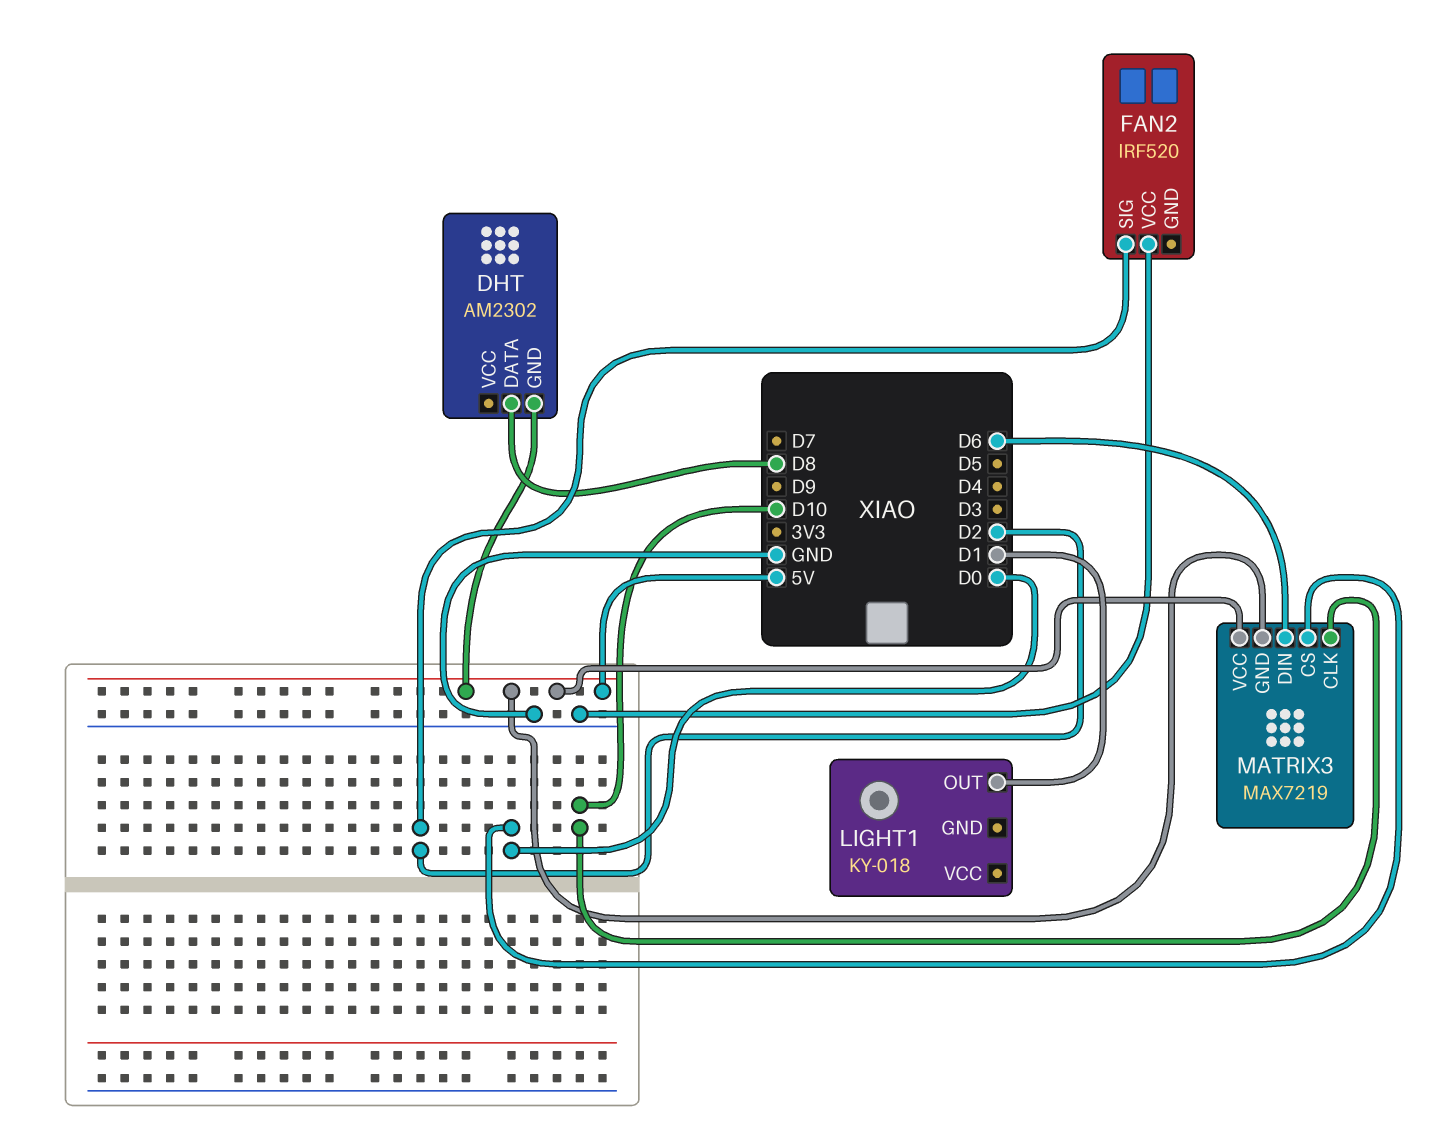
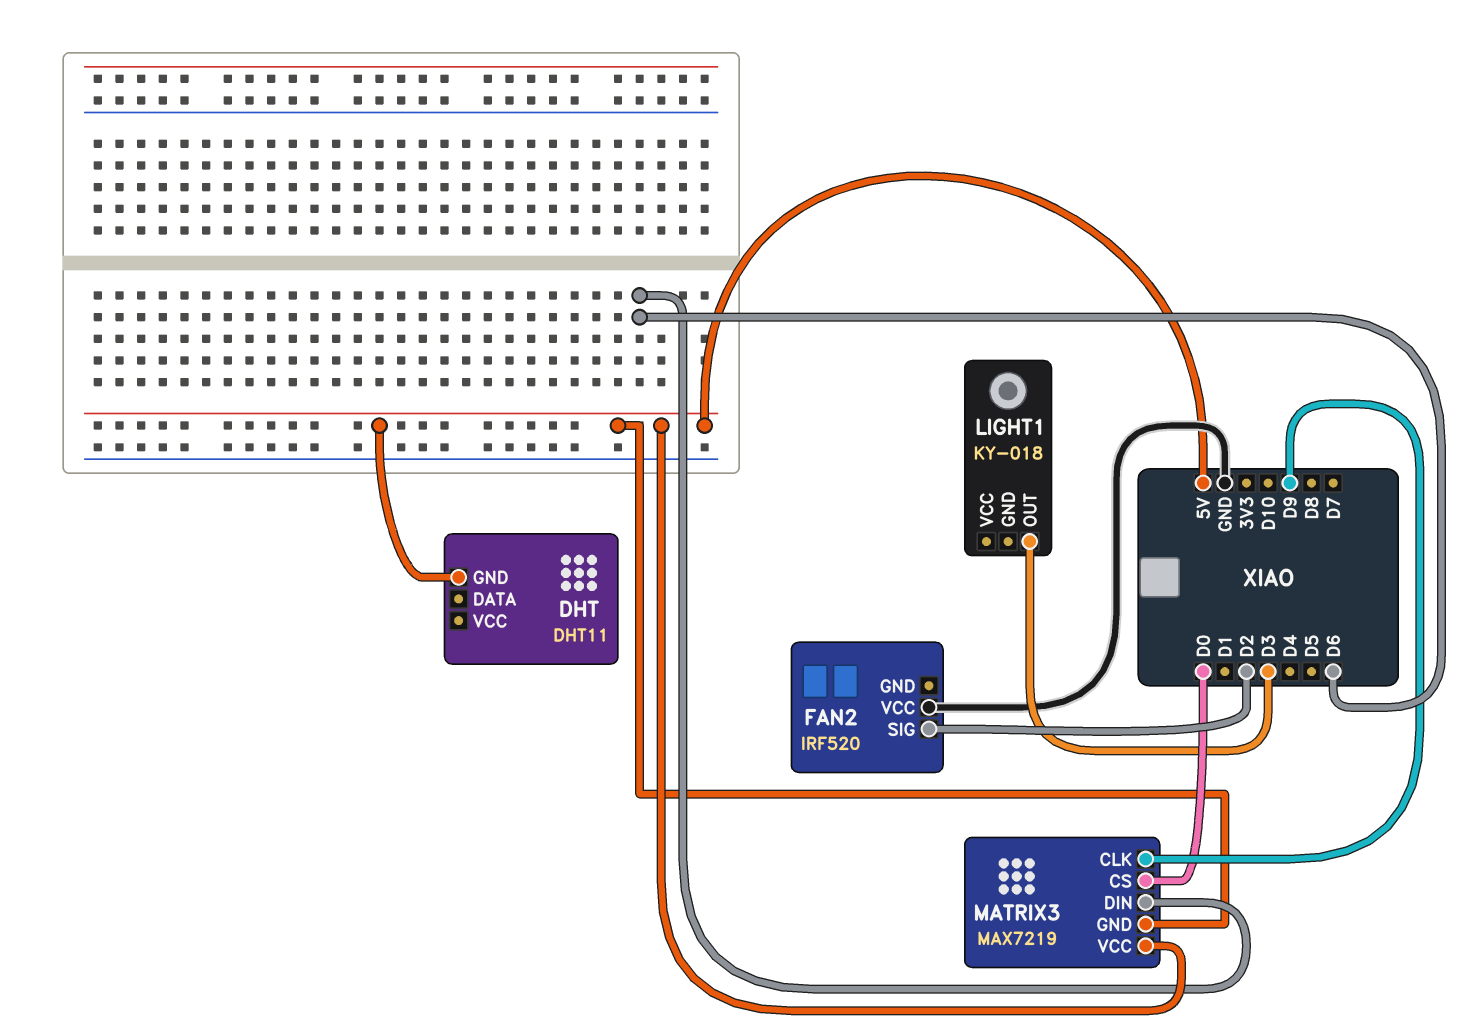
DHT: AM2302 -> DHT11
DHT pin DATA: D8 -> none
LIGHT1 pin OUT: D1 -> D3
MATRIX3 pin CLK: D10 -> D9

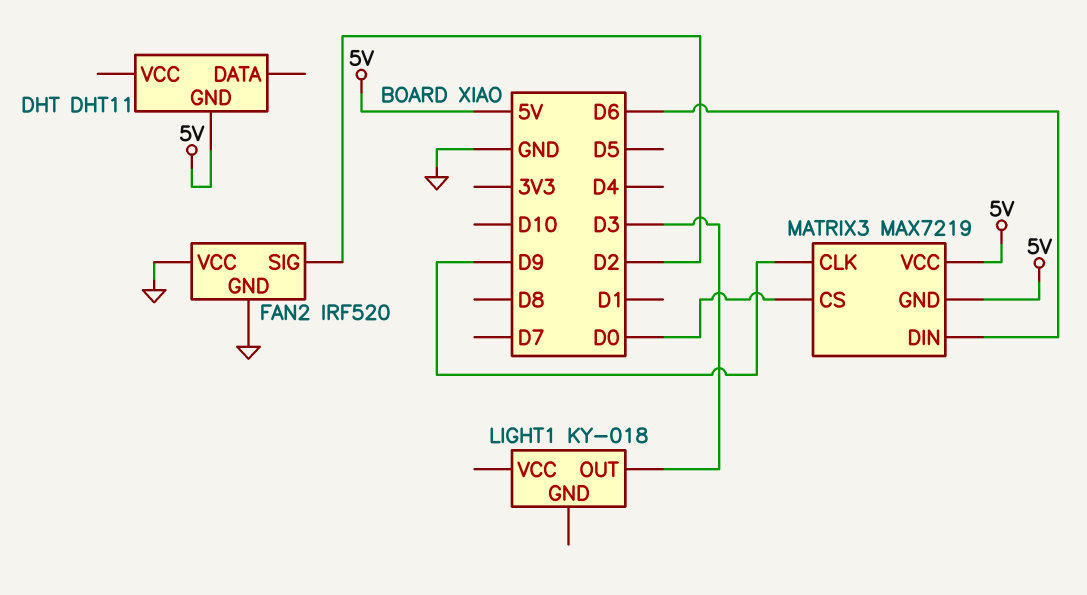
FAN2 pin GND: none -> GND

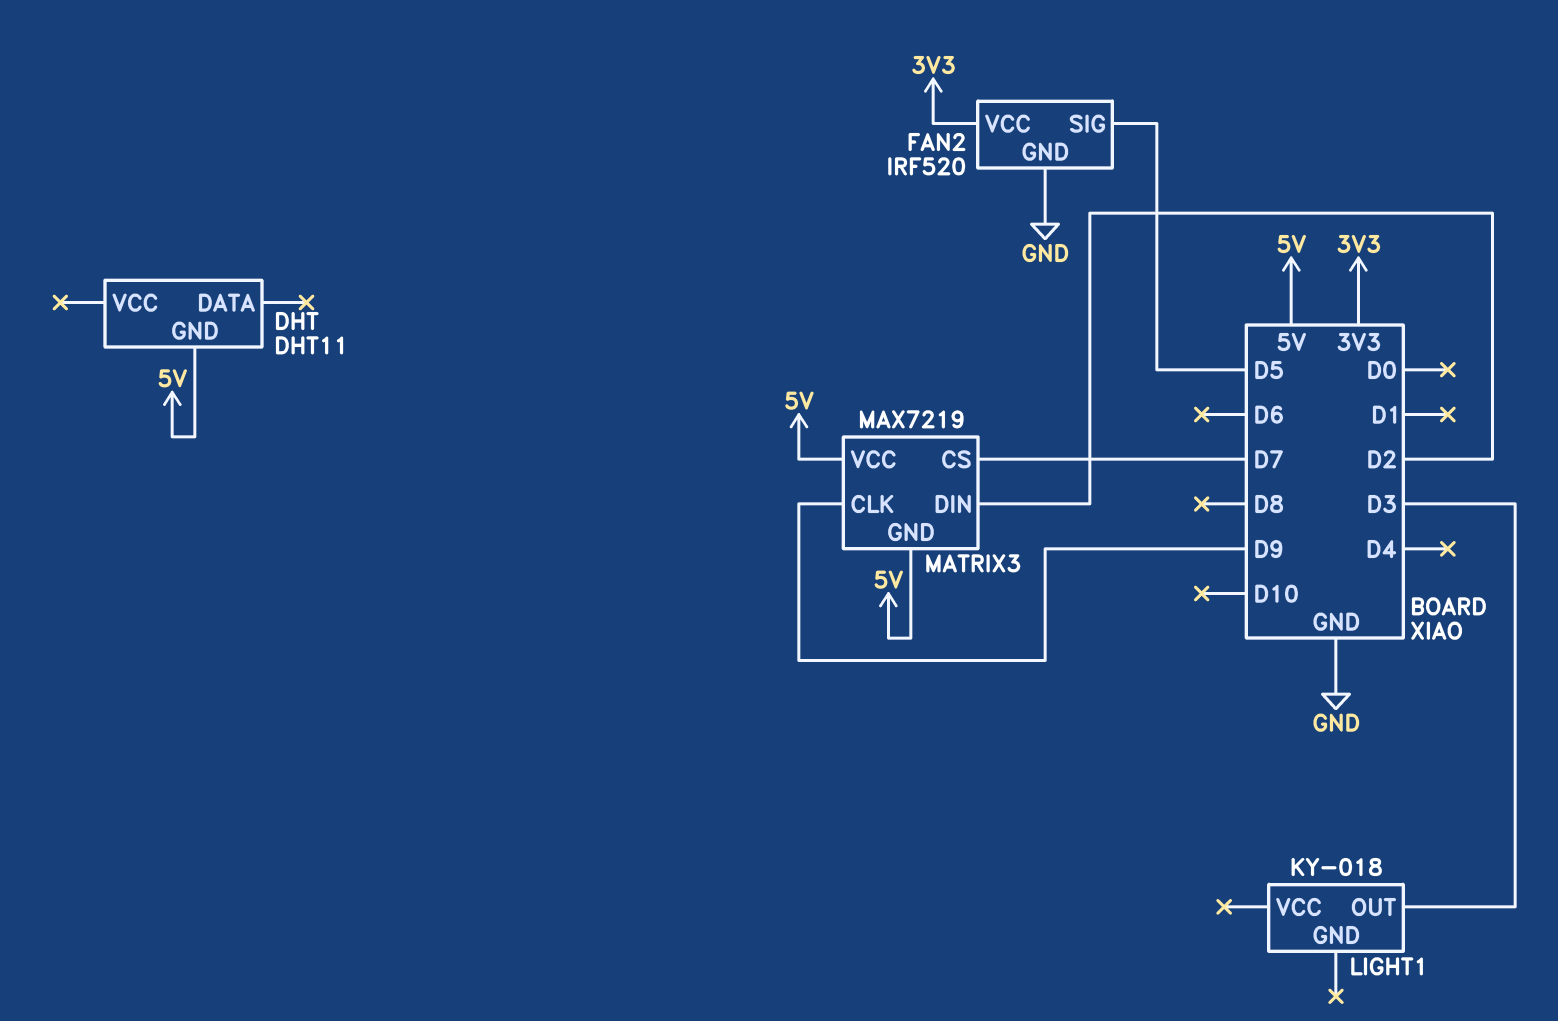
FAN2 pin SIG: D2 -> D5
FAN2 pin VCC: GND -> 3V3
MATRIX3 pin CS: D0 -> D7
MATRIX3 pin DIN: D6 -> D2

